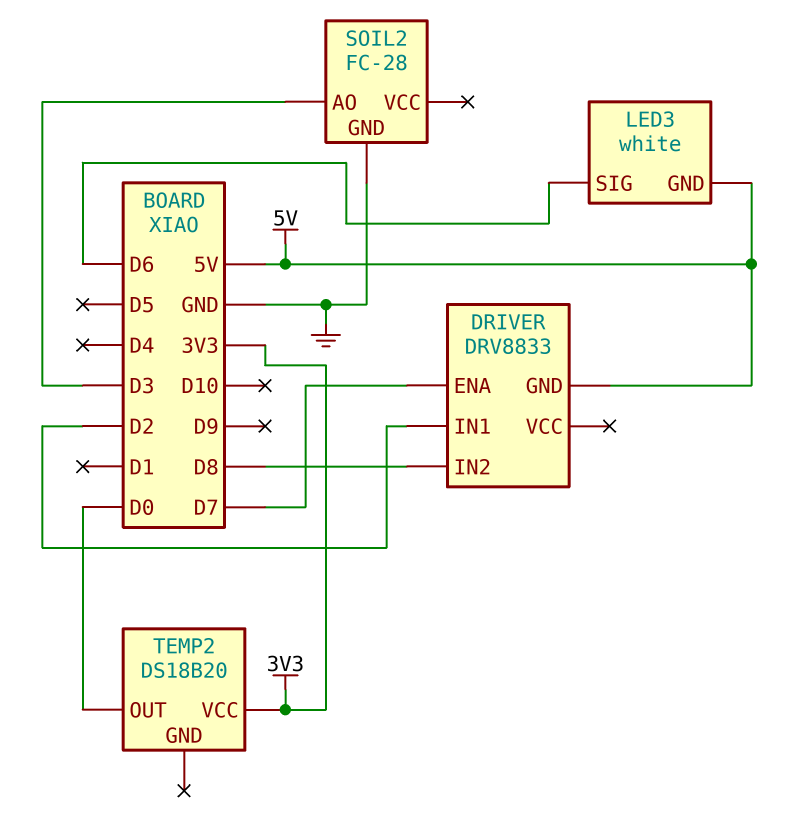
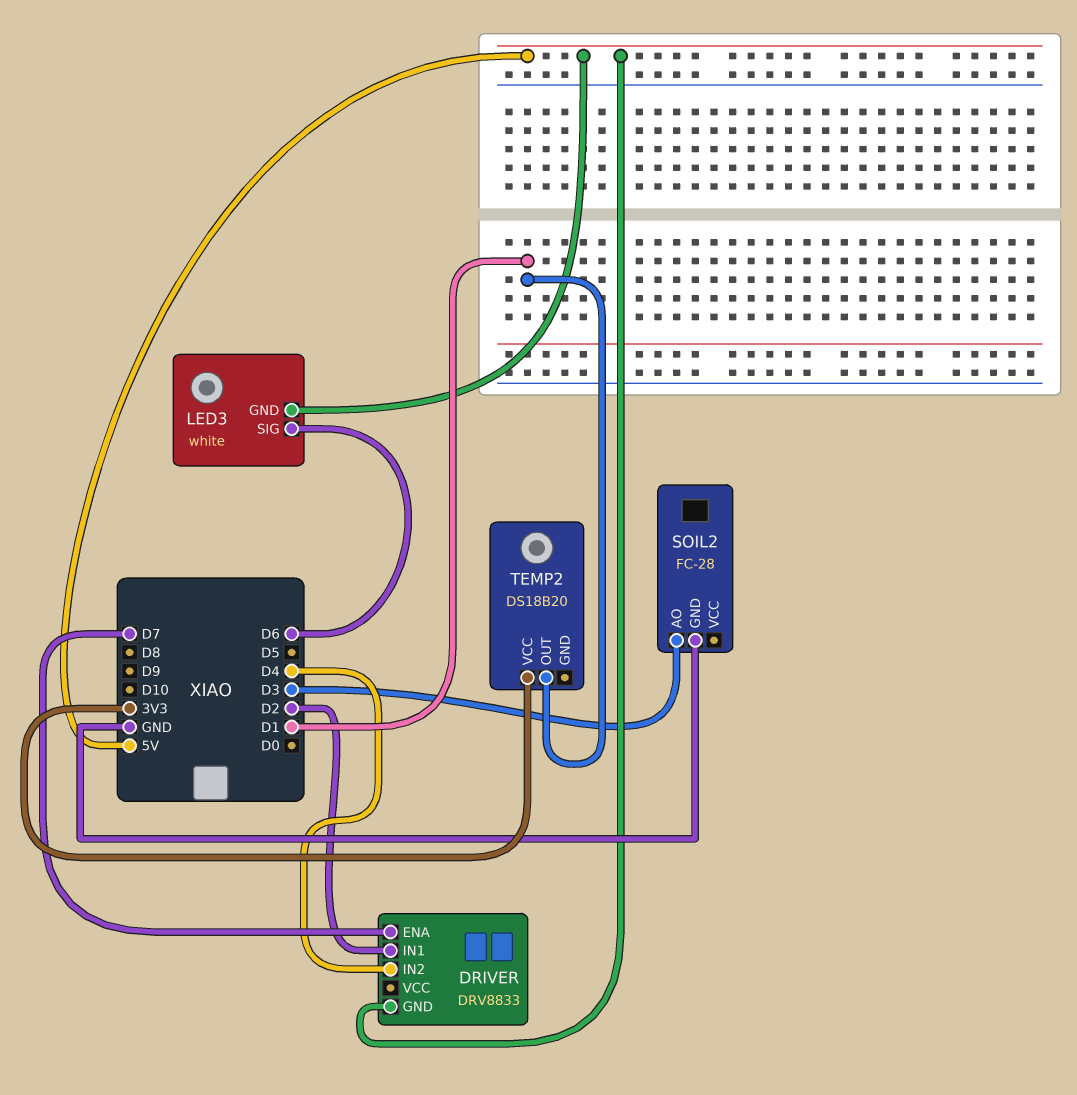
DRIVER pin IN2: D8 -> D4
TEMP2 pin OUT: D0 -> D1

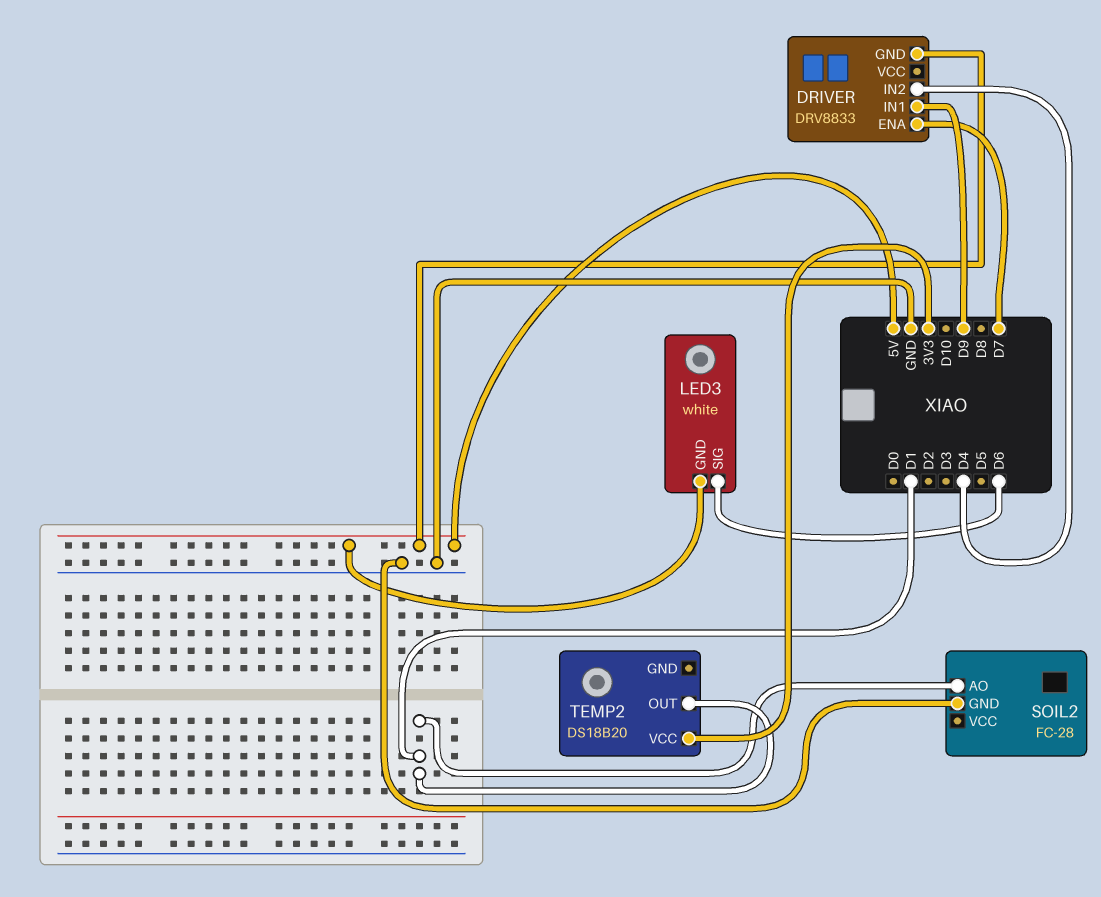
DRIVER pin IN1: D2 -> D9
SOIL2 pin AO: D3 -> D1

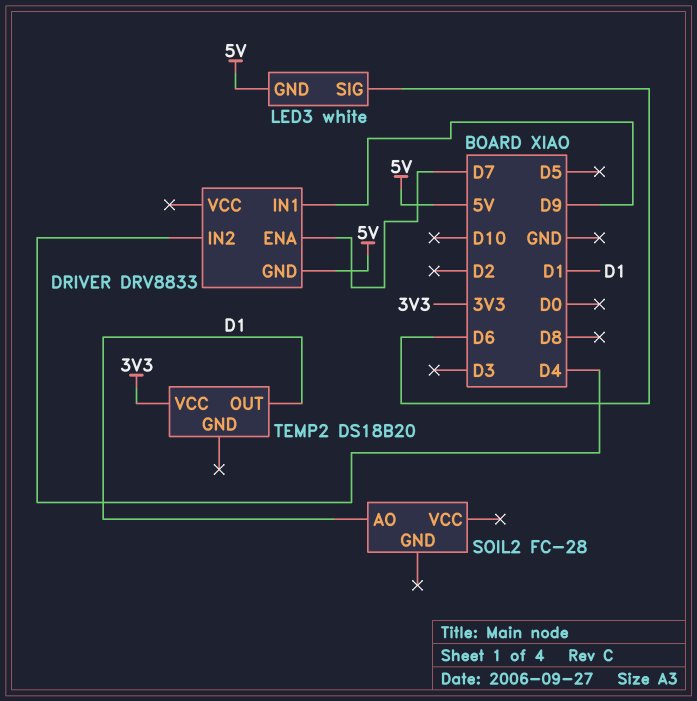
SOIL2 pin GND: GND -> none

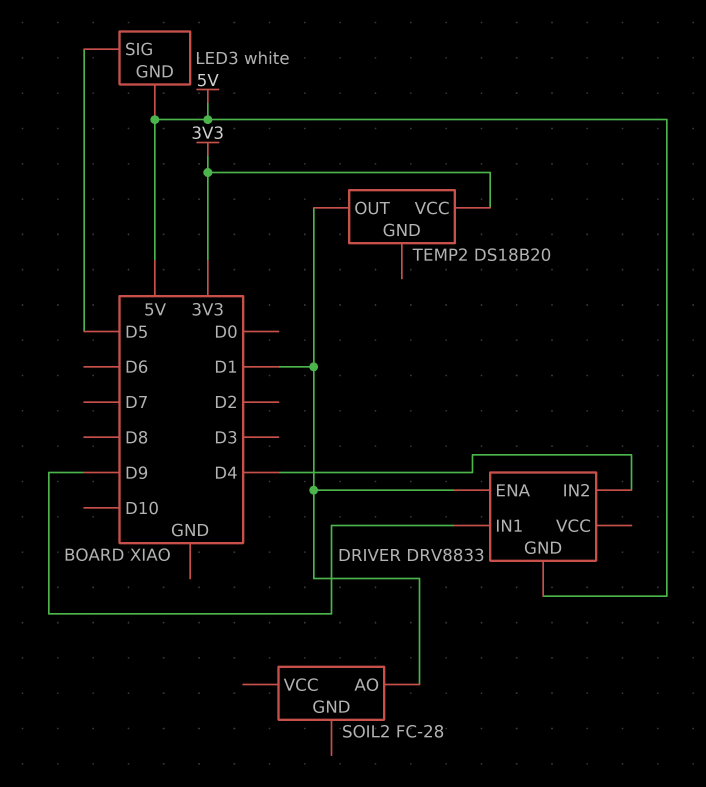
DRIVER pin ENA: D7 -> D1
LED3 pin SIG: D6 -> D5

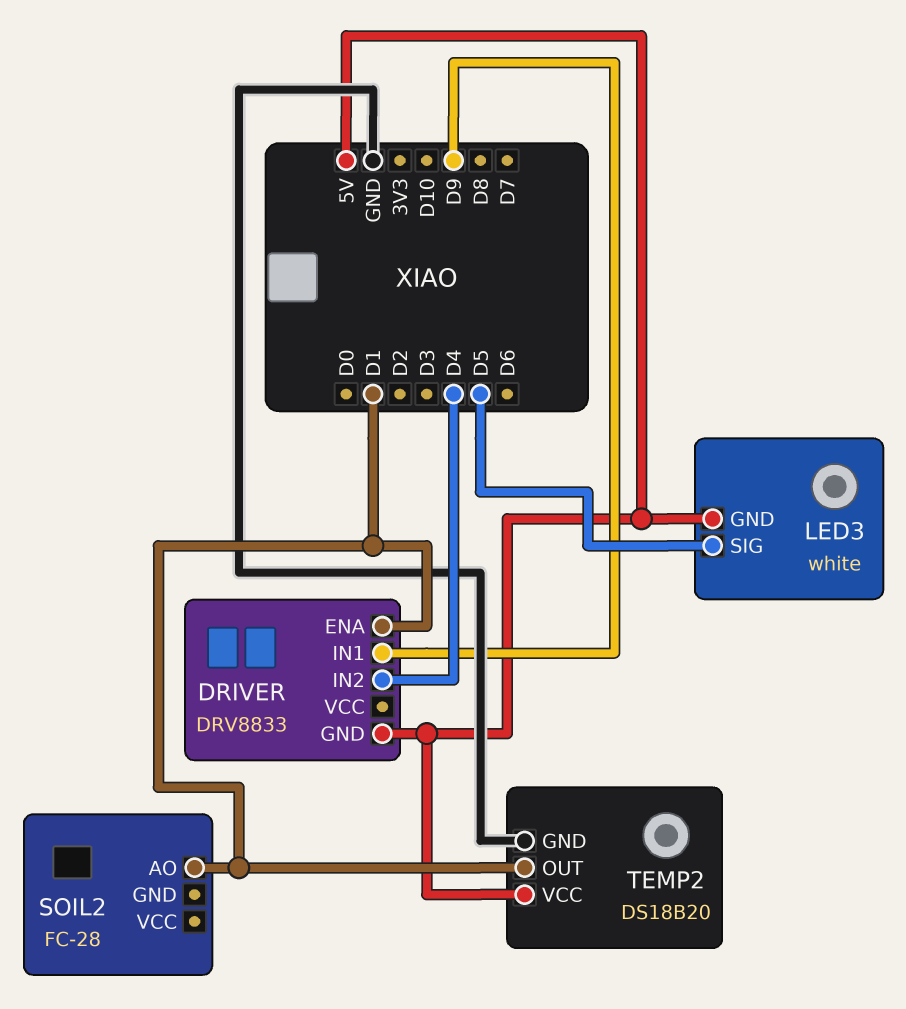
TEMP2 pin GND: none -> GND
TEMP2 pin VCC: 3V3 -> 5V

